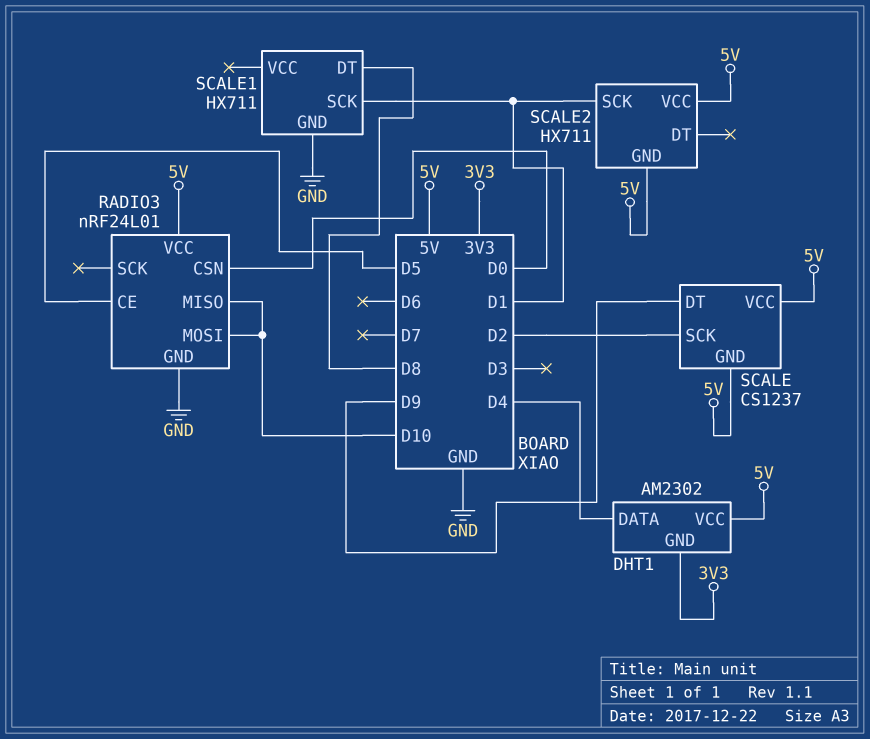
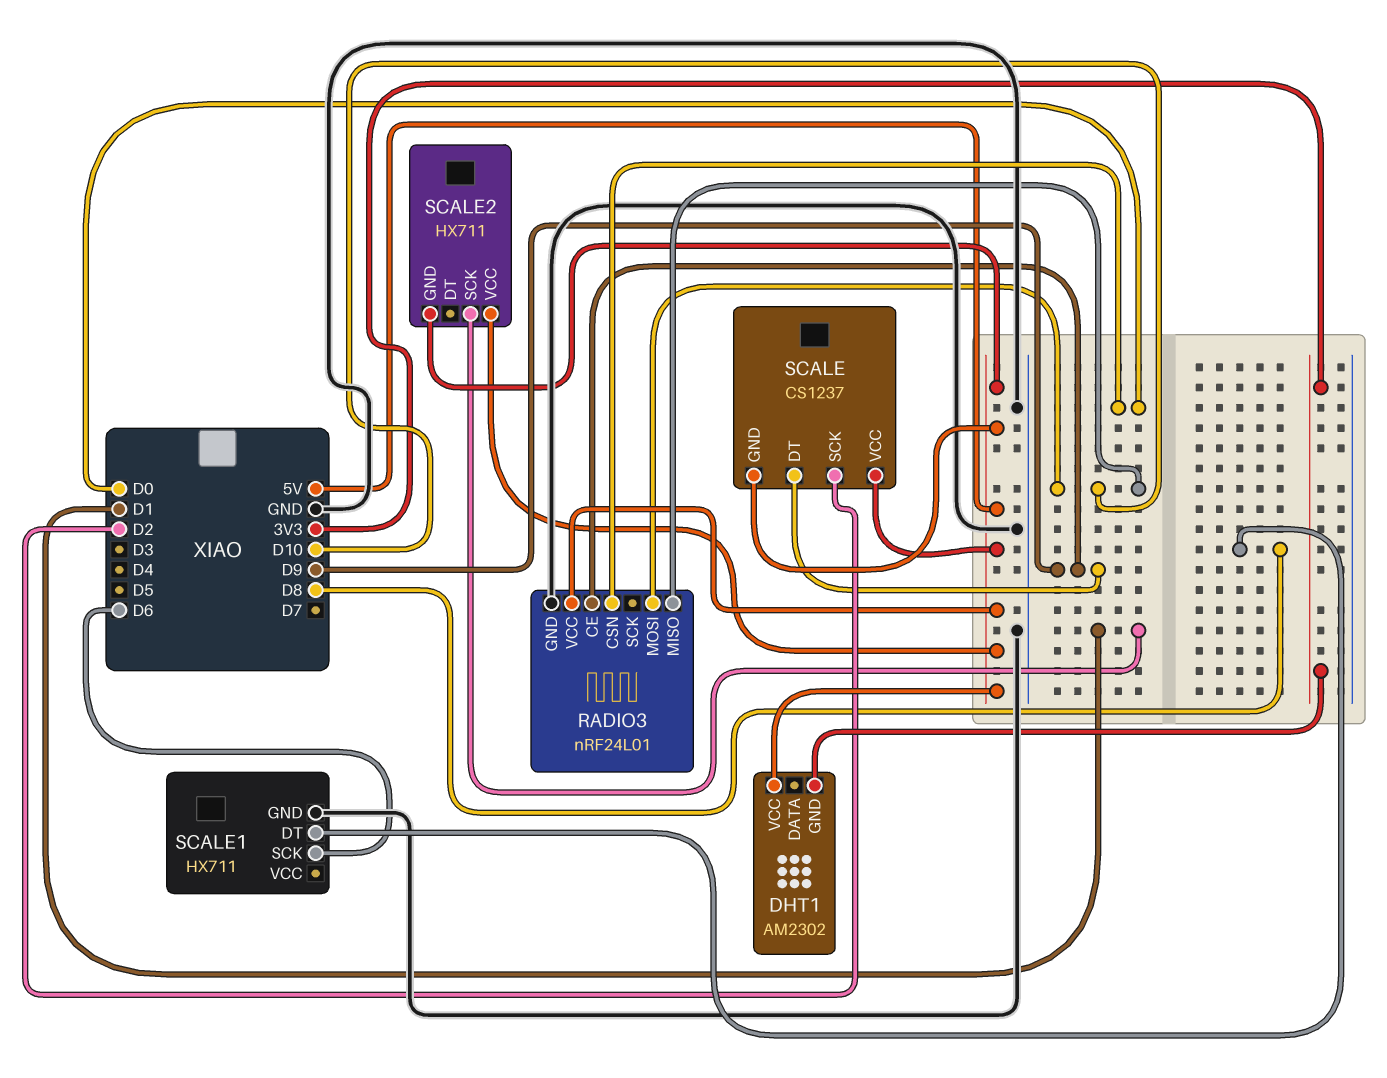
DHT1 pin DATA: D4 -> none
RADIO3 pin CE: D5 -> D9
SCALE1 pin SCK: D1 -> D6

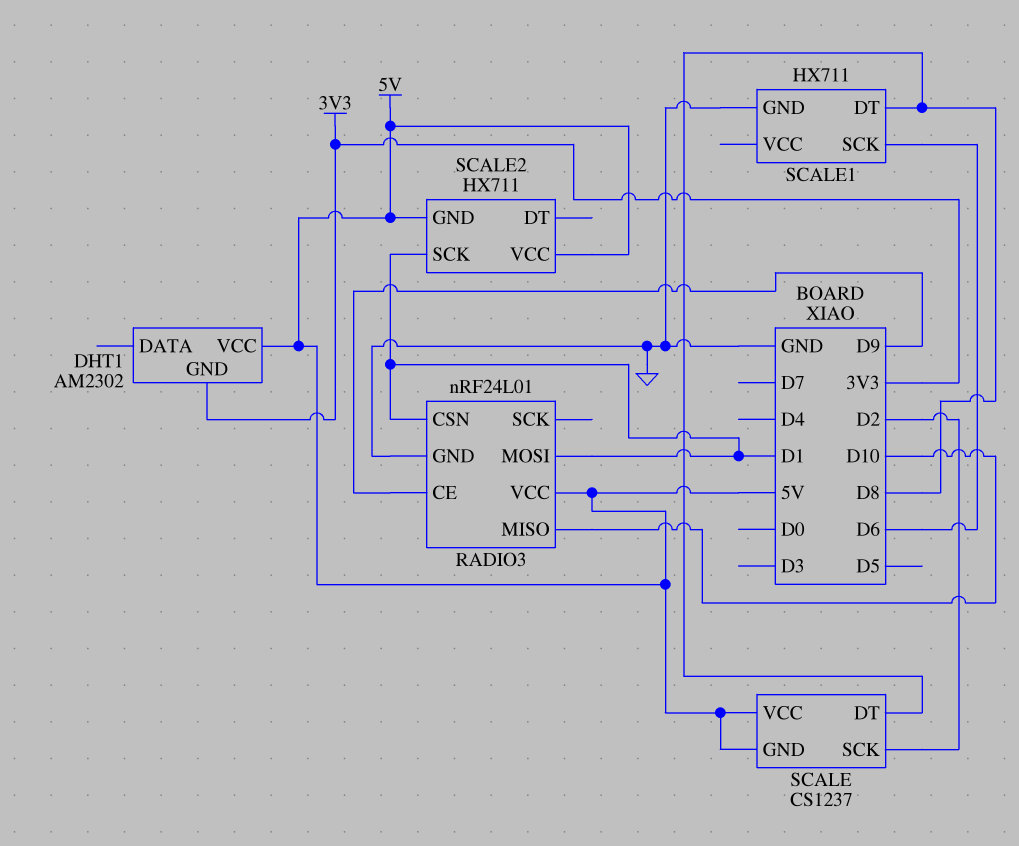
RADIO3 pin CSN: D0 -> D1
RADIO3 pin MOSI: D10 -> D1
SCALE pin DT: D9 -> D8

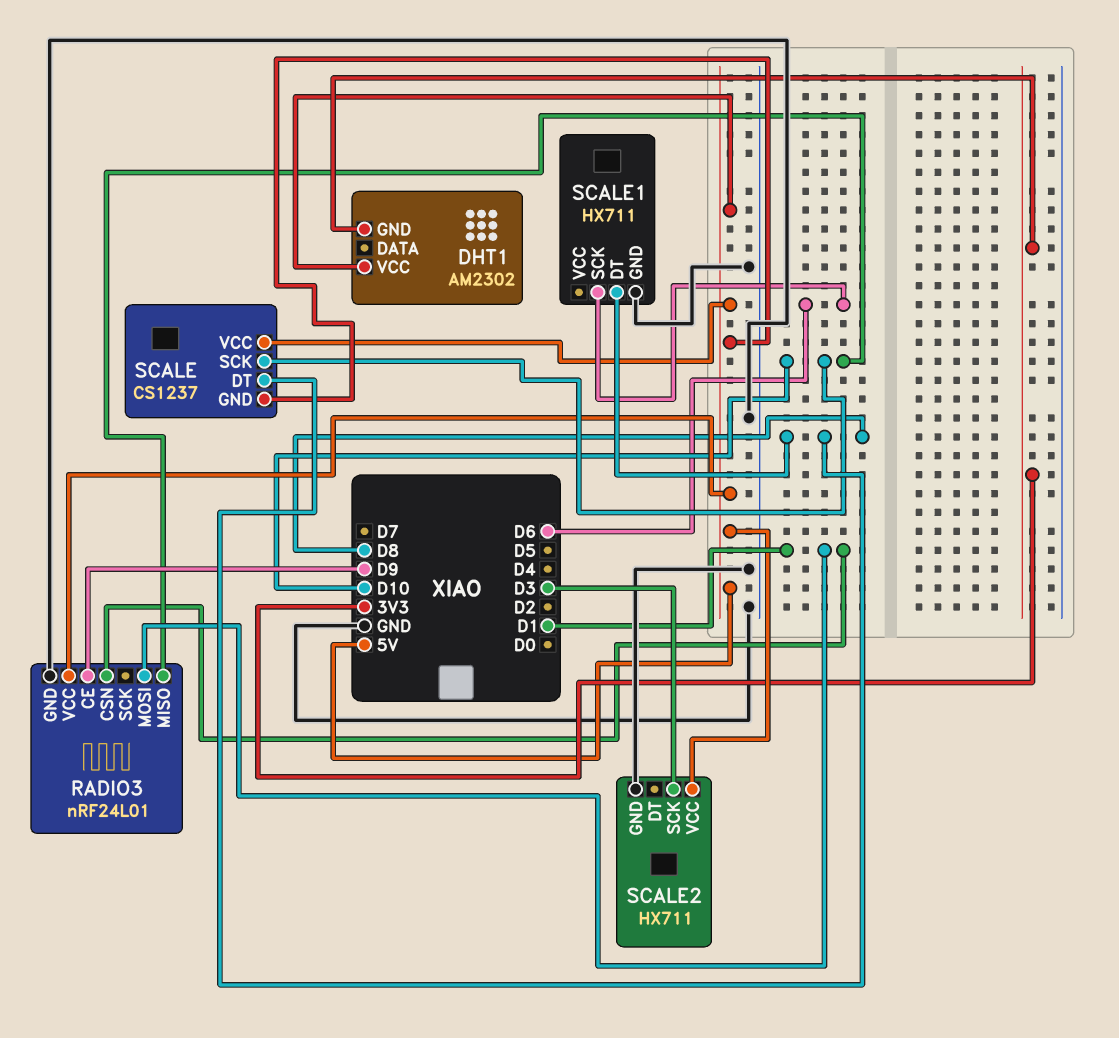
SCALE pin SCK: D2 -> D10
SCALE2 pin GND: 5V -> GND
SCALE2 pin SCK: D1 -> D3

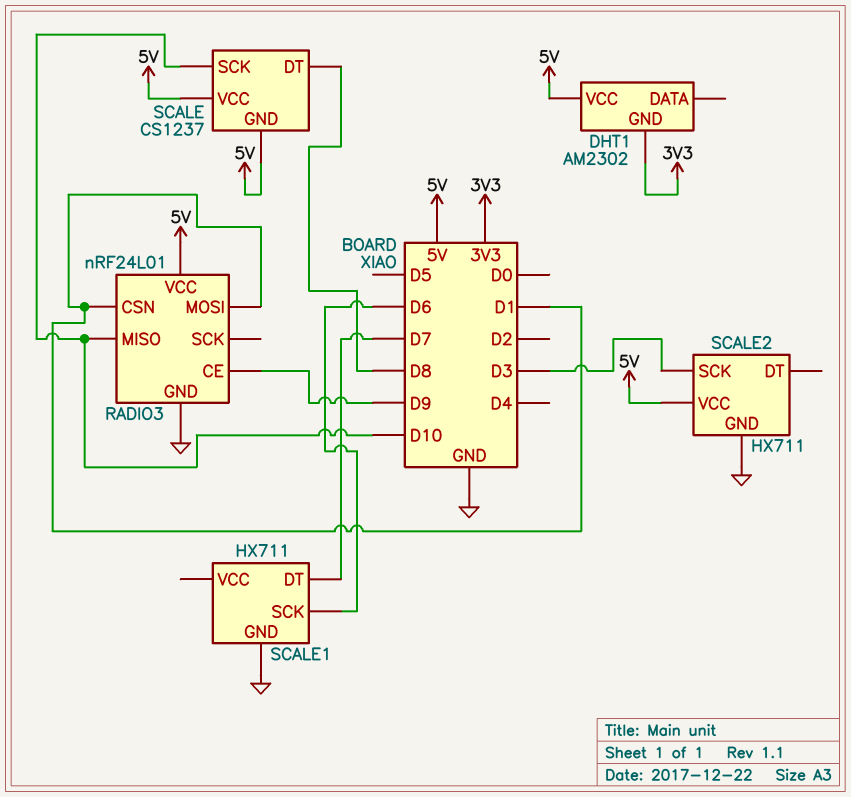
SCALE1 pin DT: D8 -> D7

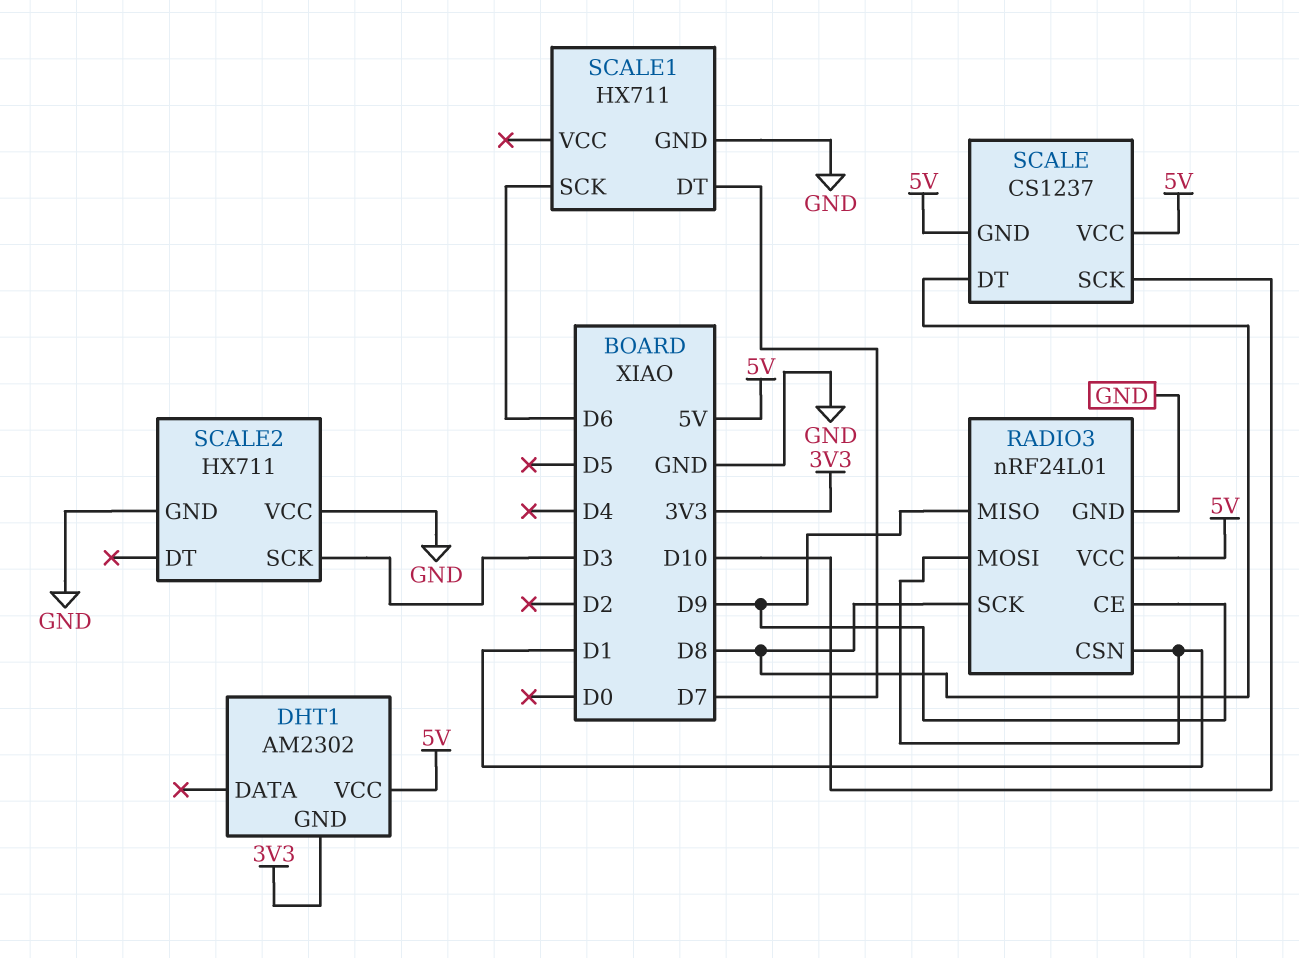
RADIO3 pin MISO: D10 -> D9
RADIO3 pin SCK: none -> D8
SCALE2 pin VCC: 5V -> GND

